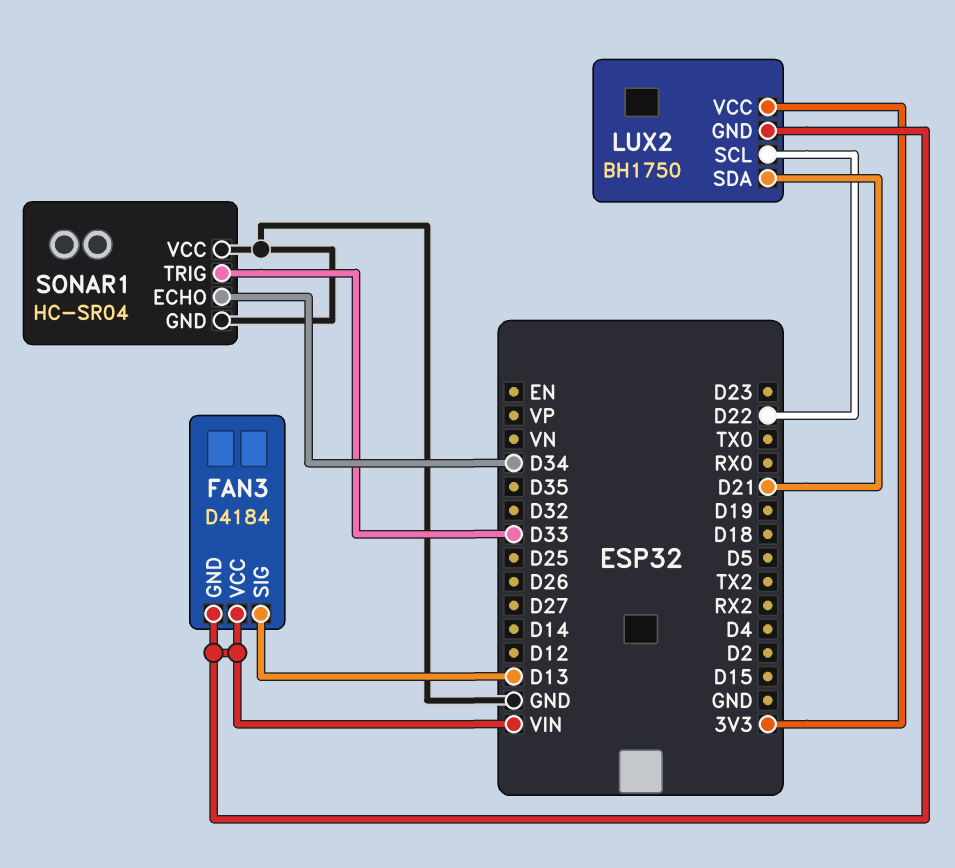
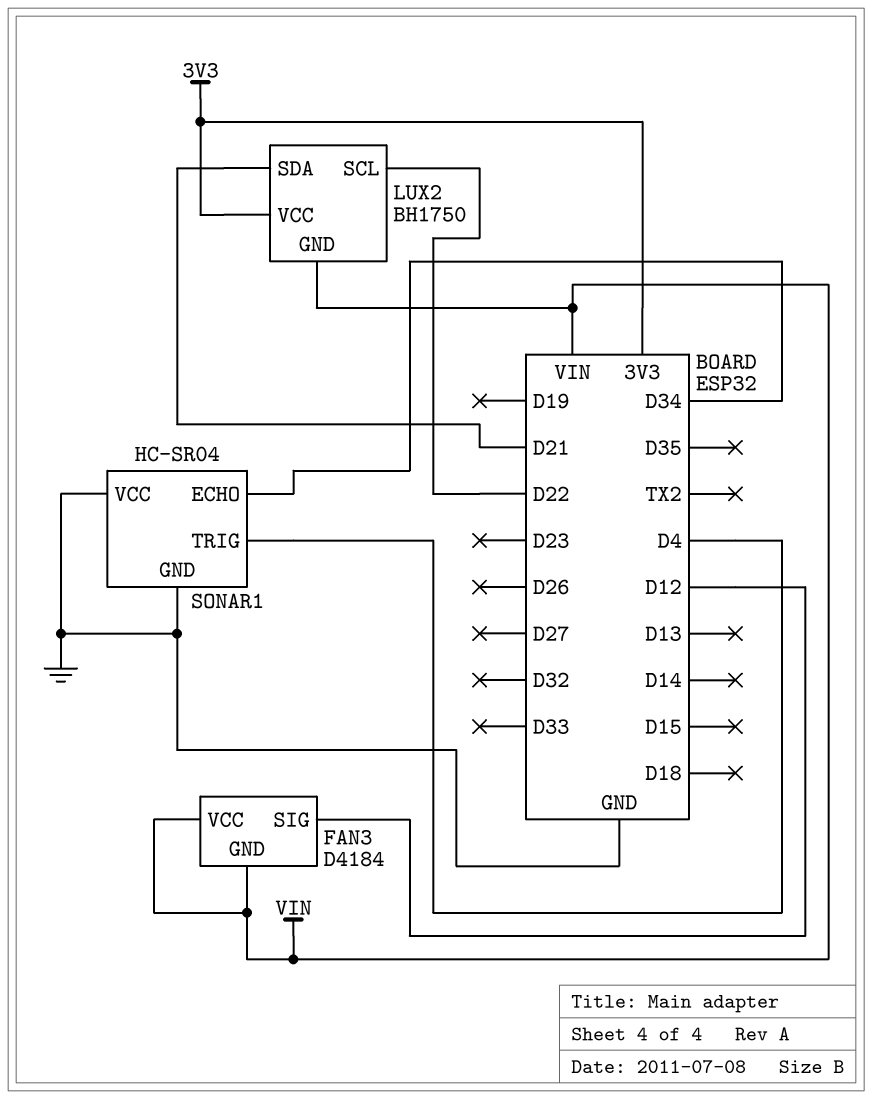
FAN3 pin SIG: D13 -> D12
SONAR1 pin TRIG: D33 -> D4

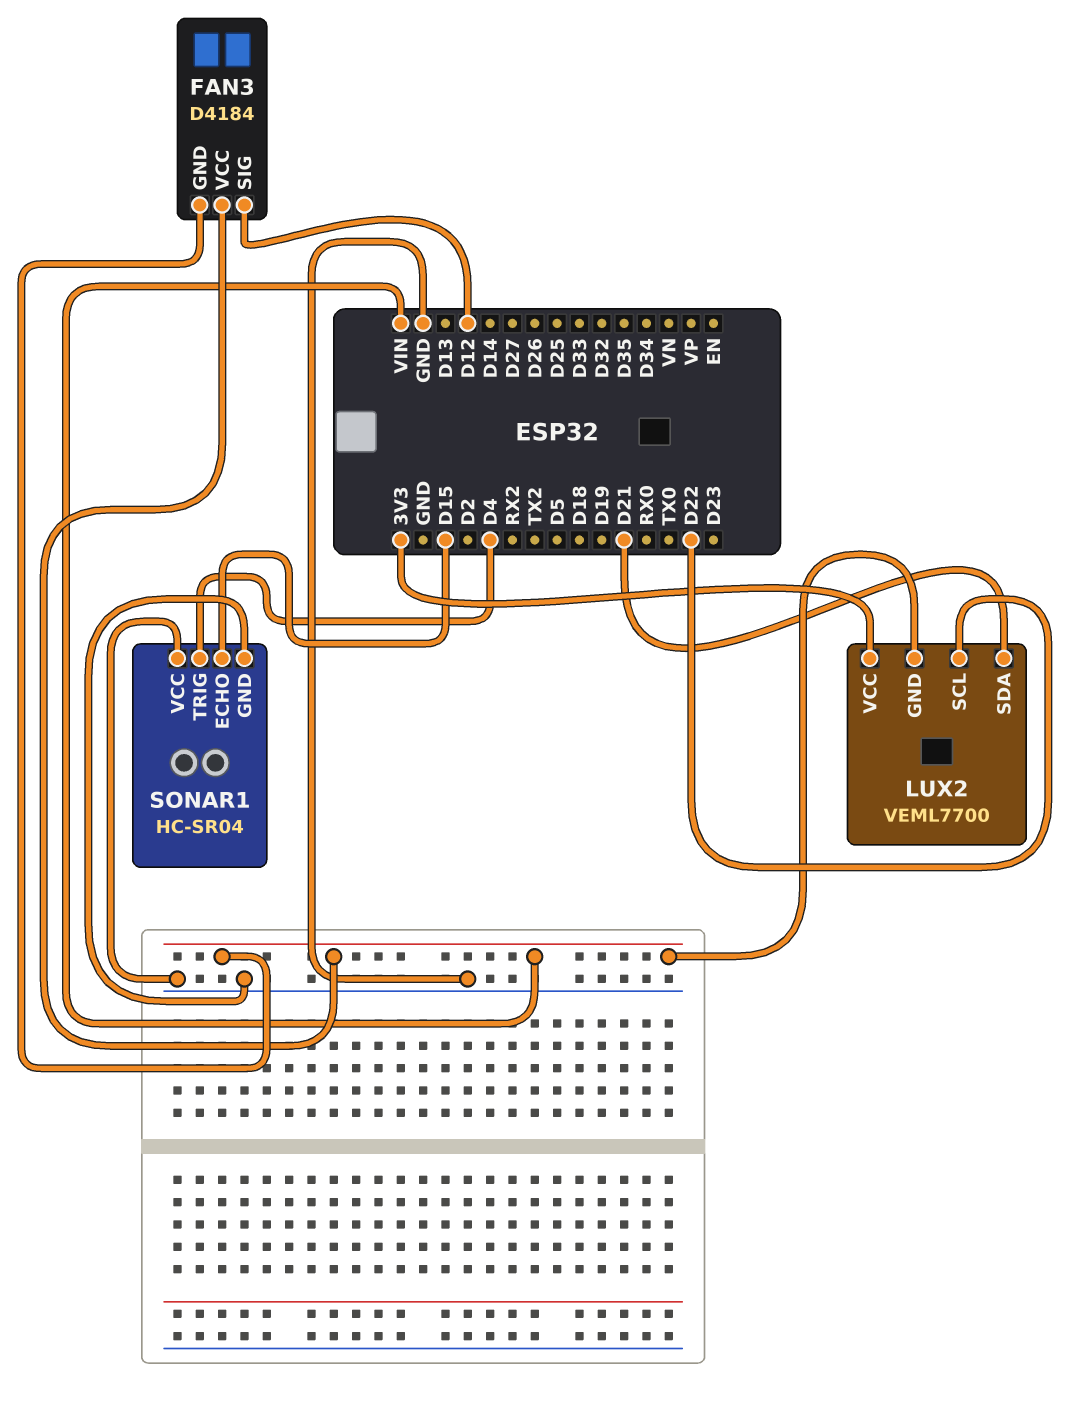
LUX2: BH1750 -> VEML7700
SONAR1 pin ECHO: D34 -> D15

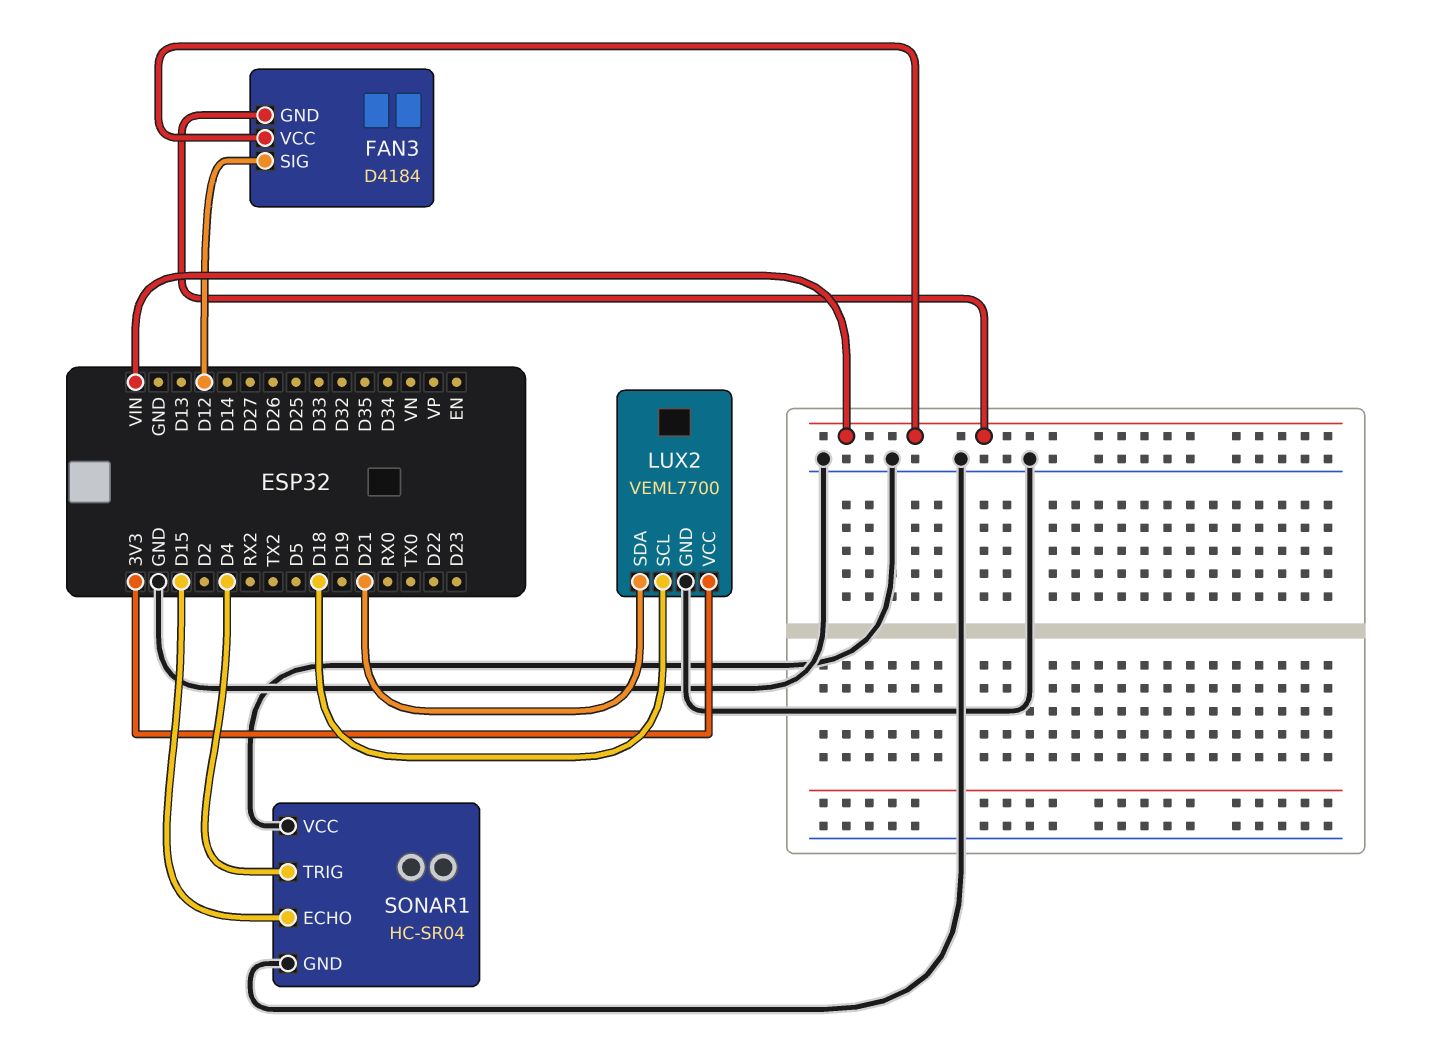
LUX2 pin GND: VIN -> GND
LUX2 pin SCL: D22 -> D18

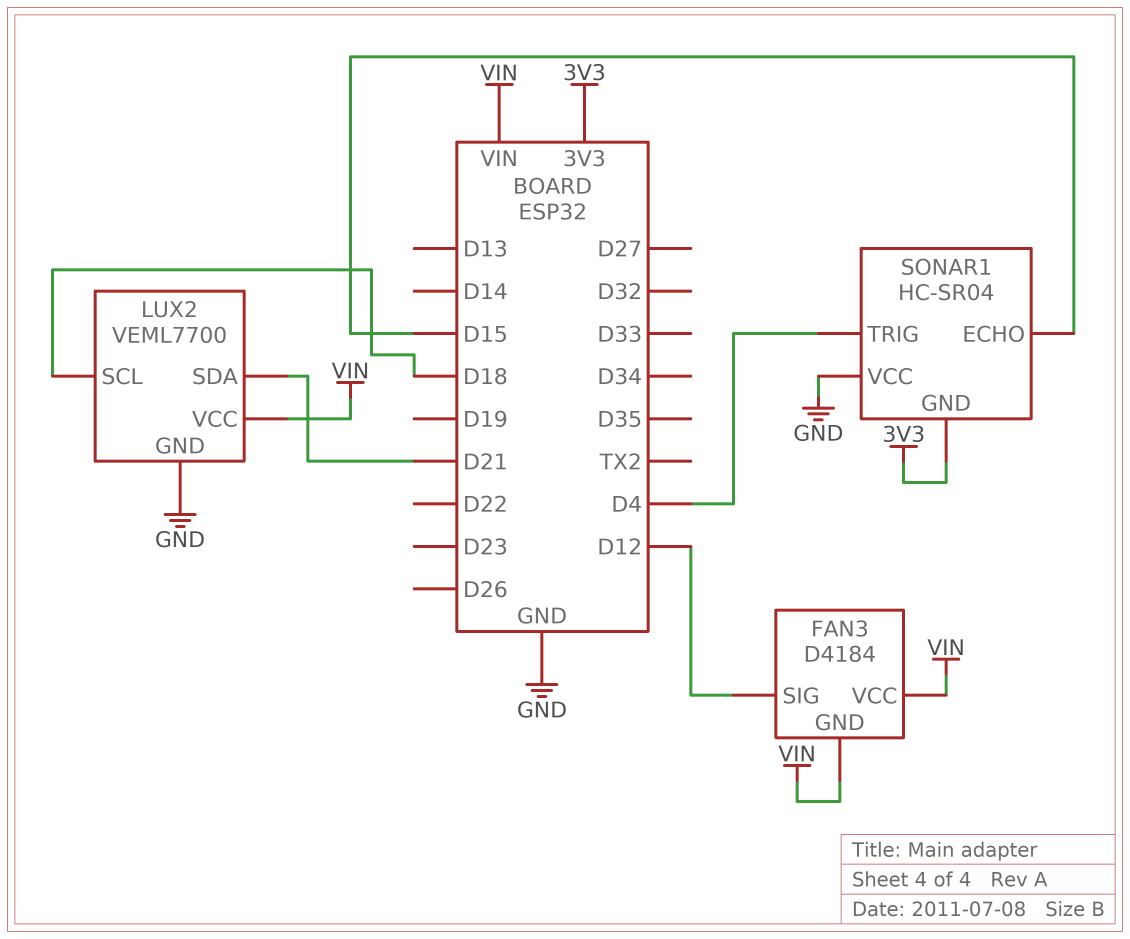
LUX2 pin VCC: 3V3 -> VIN
SONAR1 pin GND: GND -> 3V3

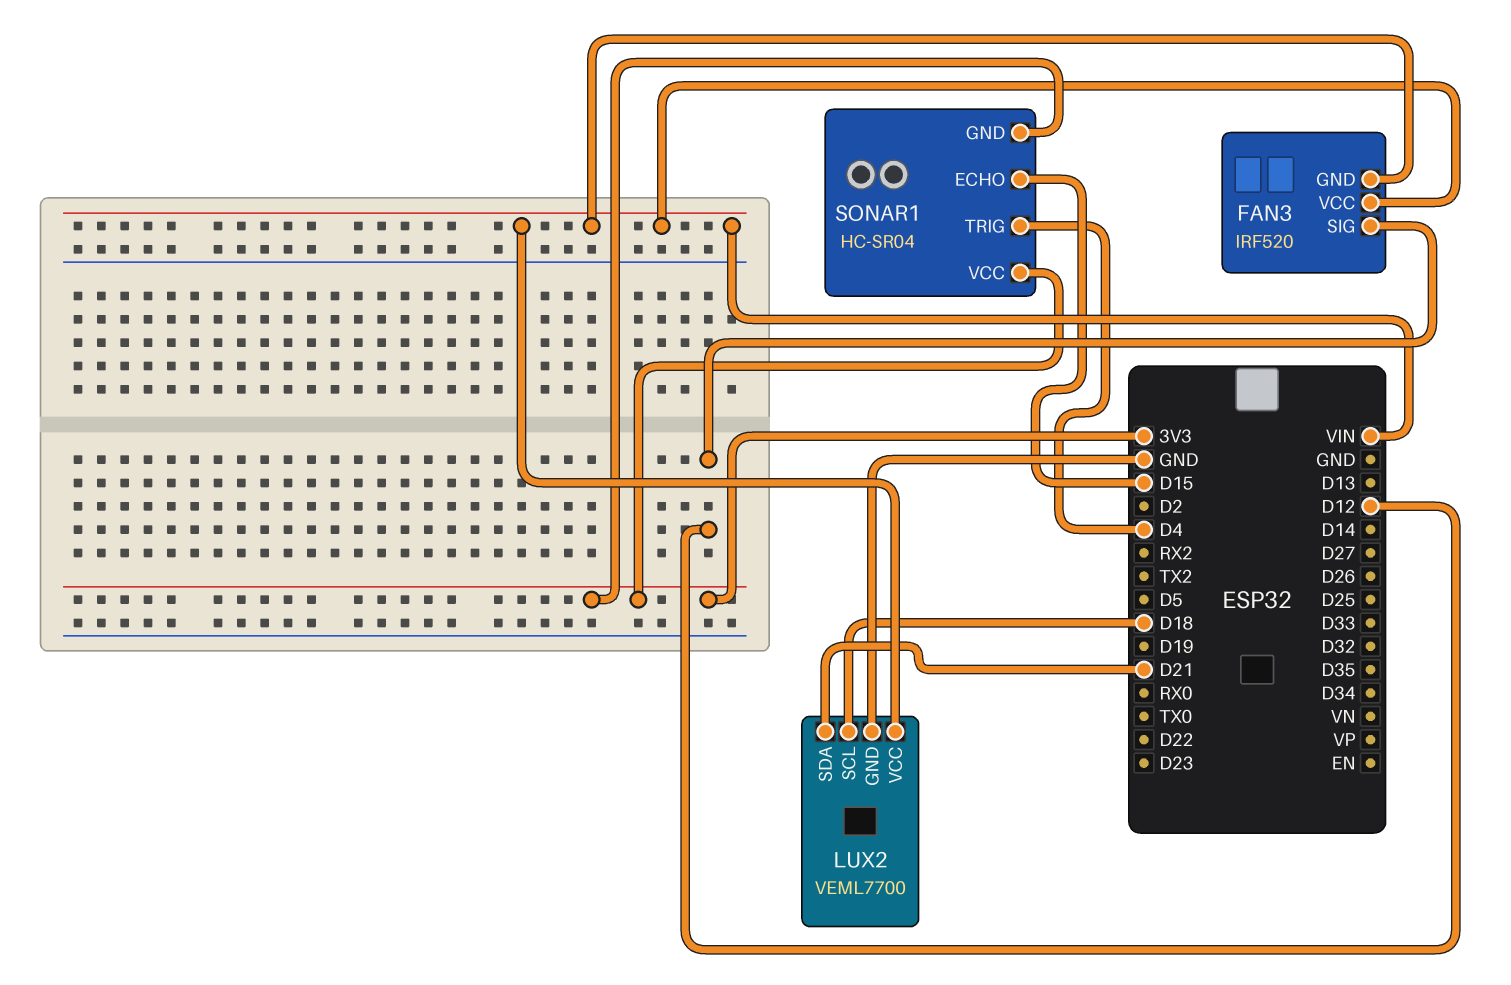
FAN3: D4184 -> IRF520
SONAR1 pin VCC: GND -> 3V3

